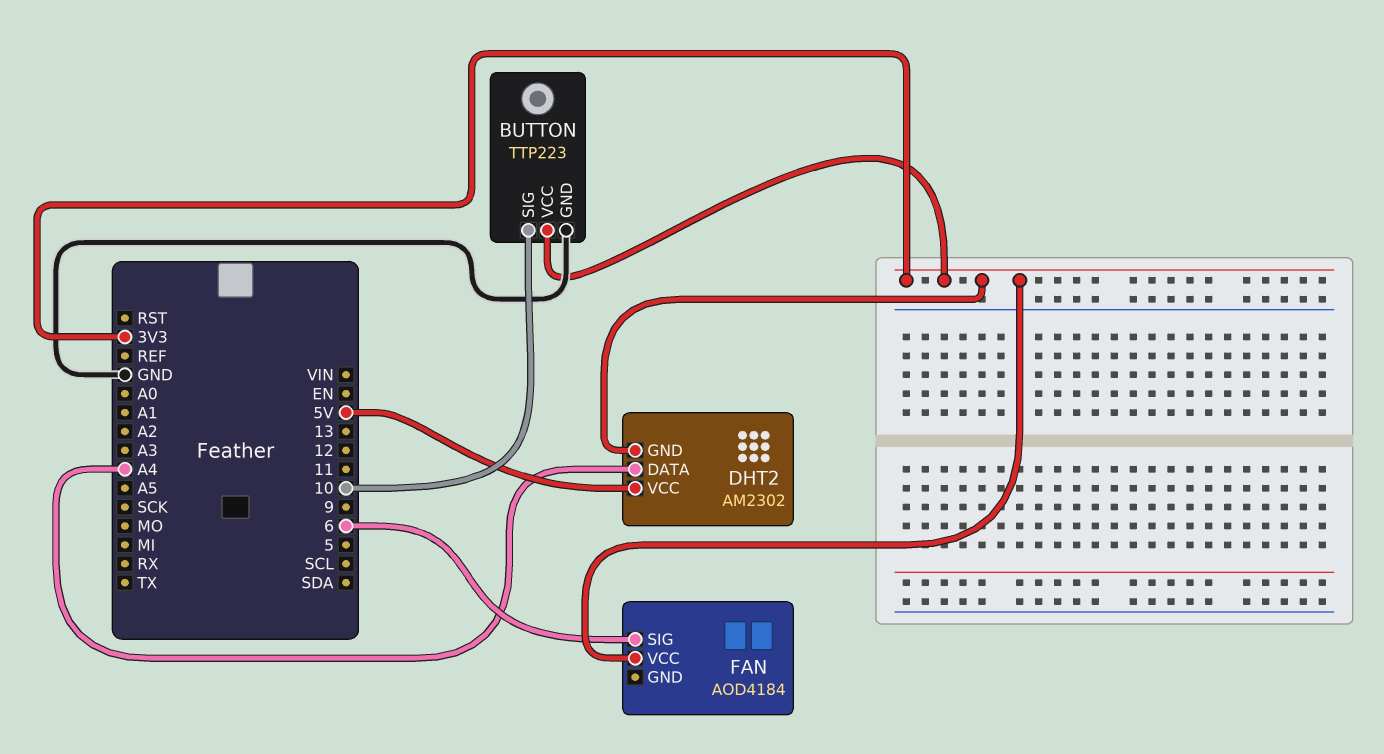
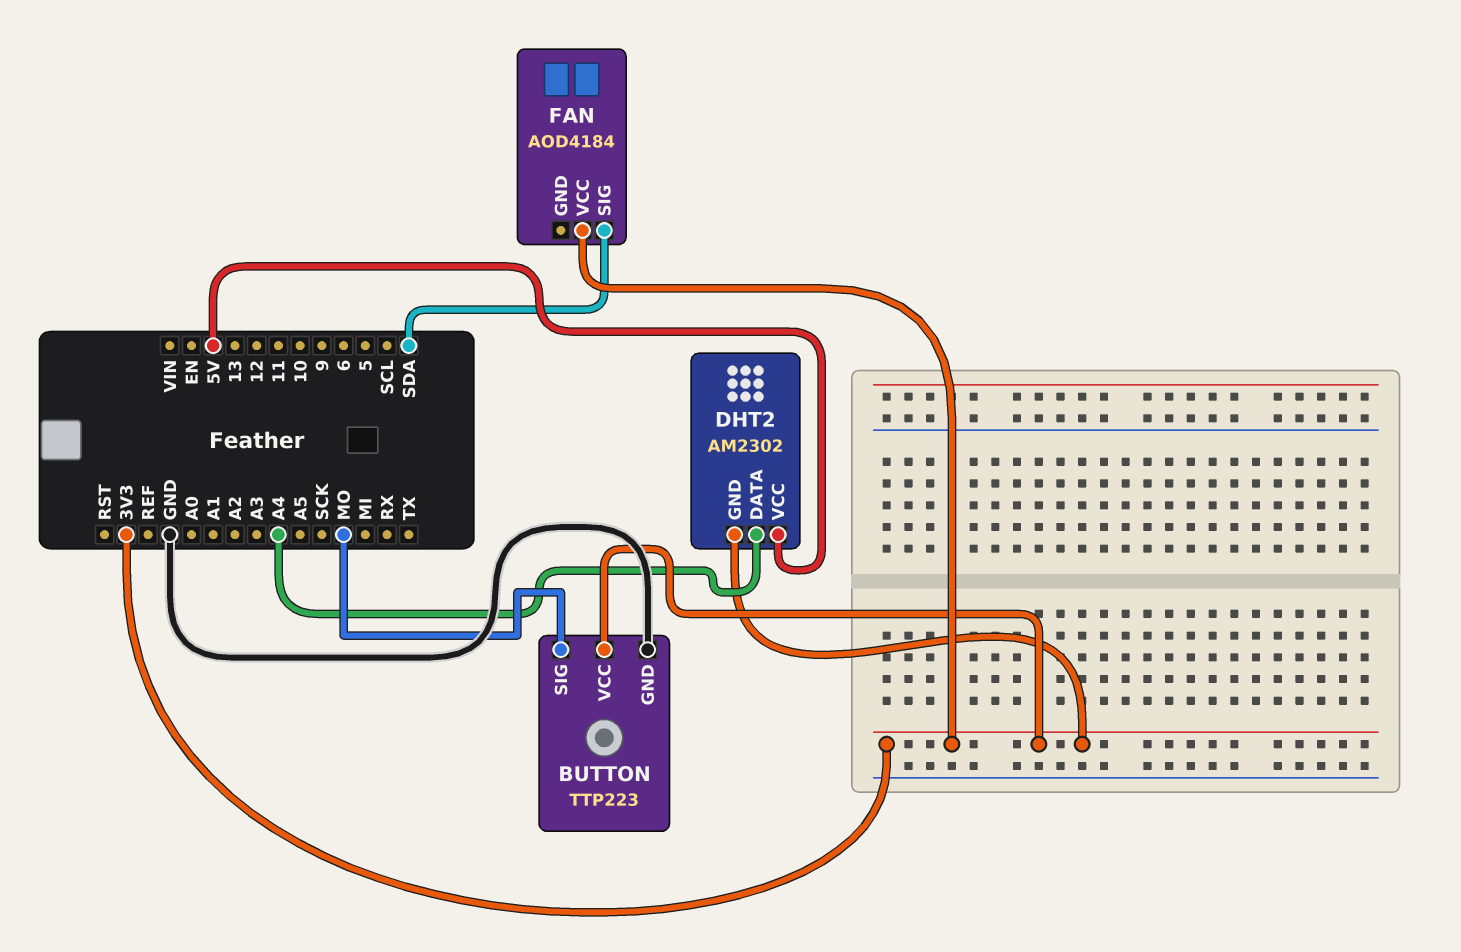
BUTTON pin SIG: 10 -> MO
FAN pin SIG: 6 -> SDA

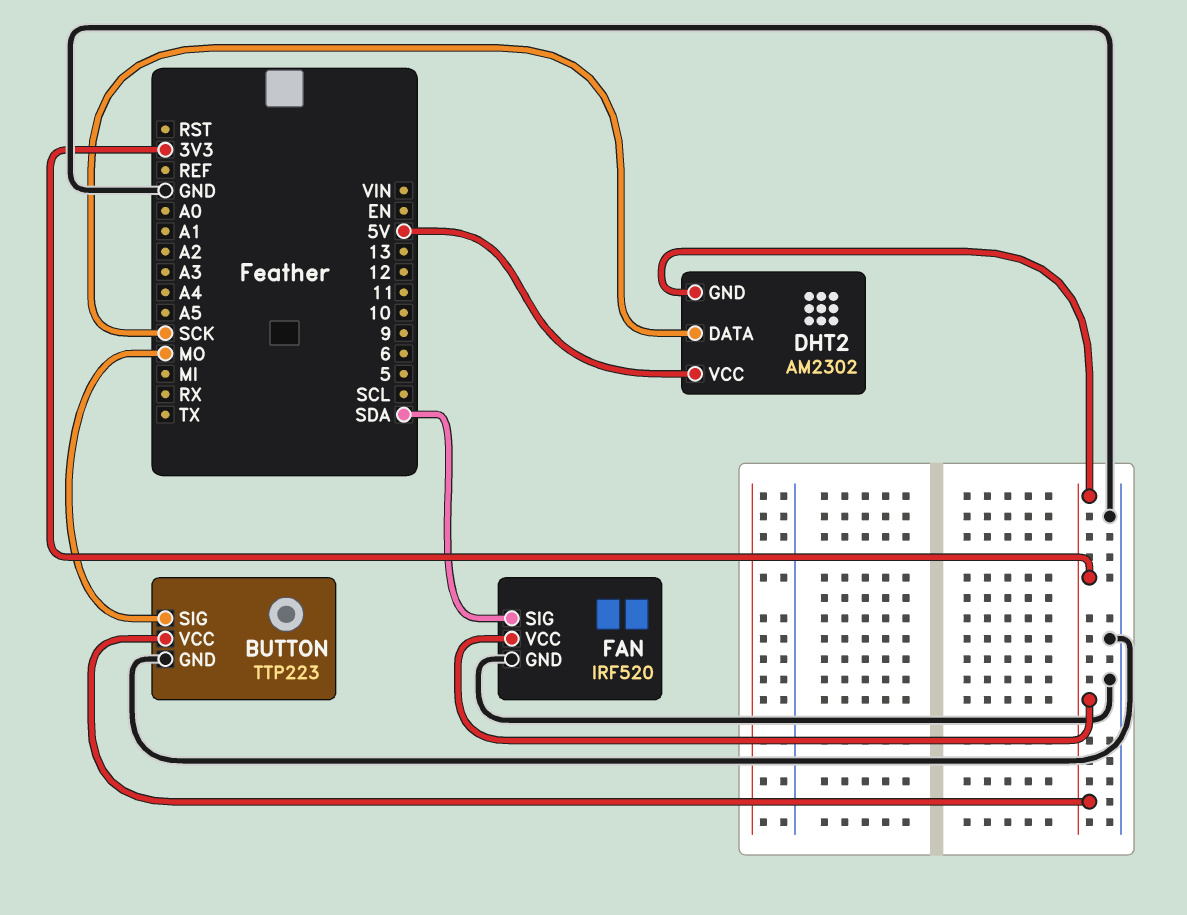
DHT2 pin DATA: A4 -> SCK
FAN: AOD4184 -> IRF520
FAN pin GND: none -> GND

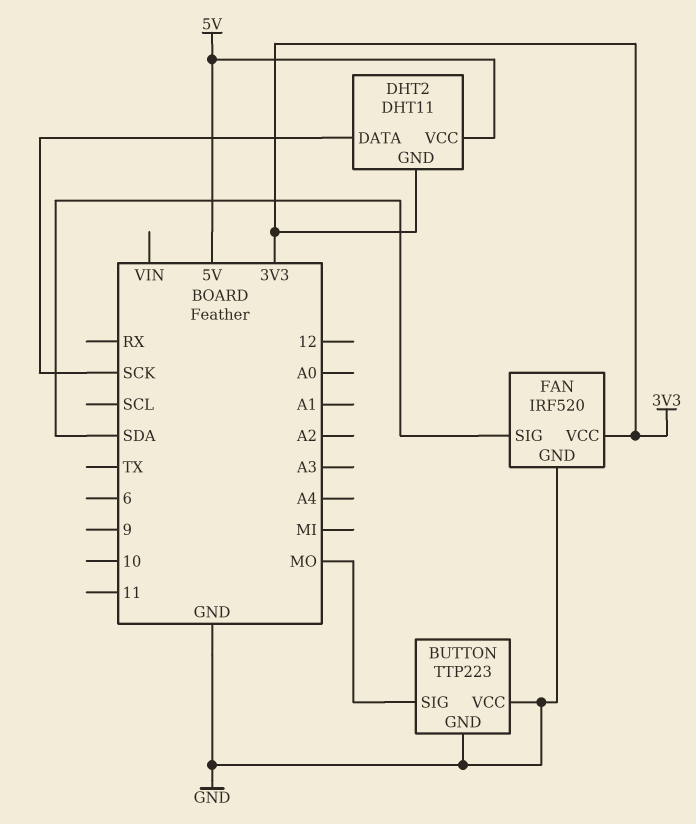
BUTTON pin VCC: 3V3 -> GND
DHT2: AM2302 -> DHT11

